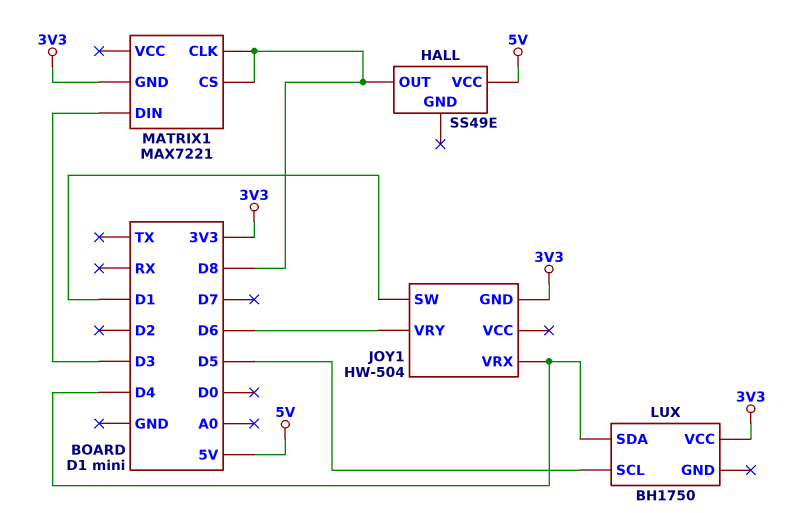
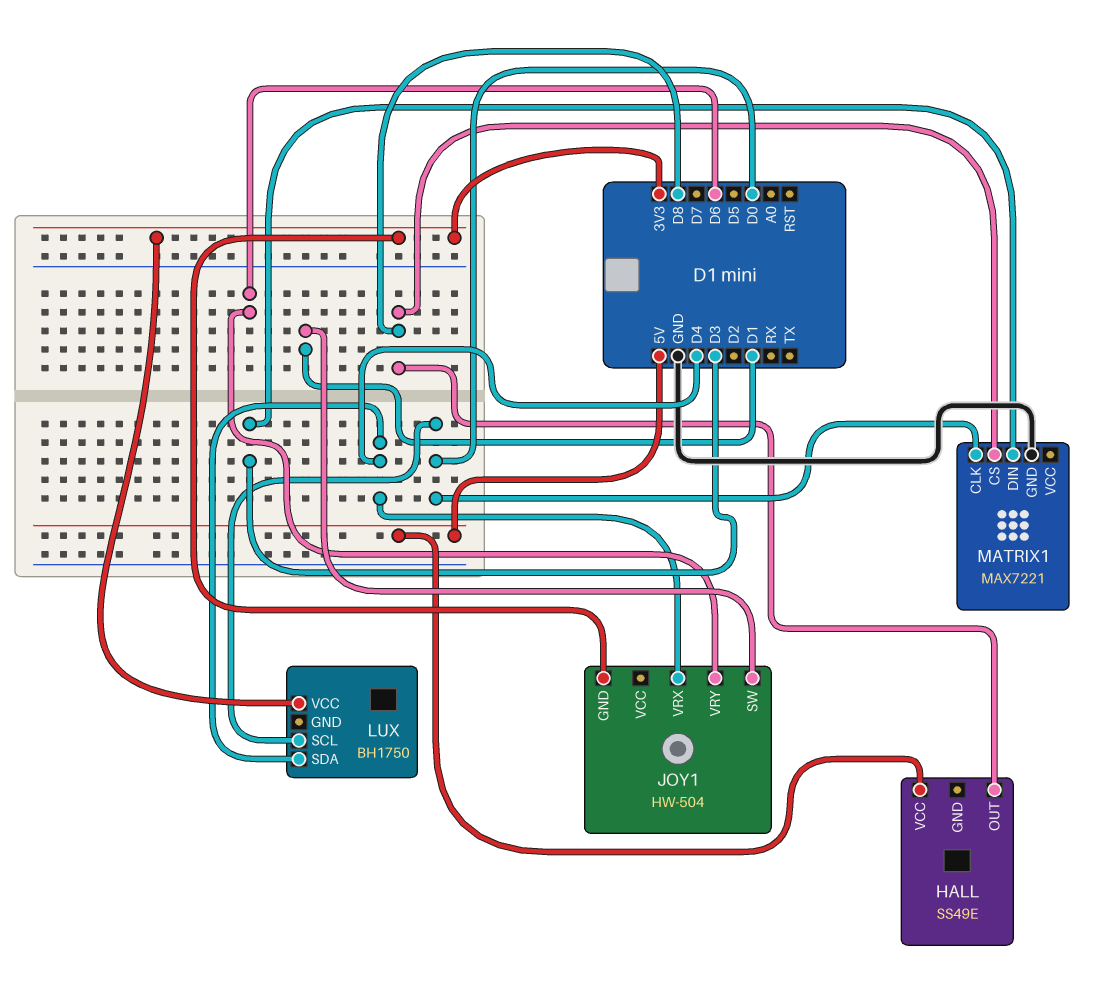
LUX pin SCL: D5 -> D0
MATRIX1 pin CLK: D8 -> D0
MATRIX1 pin GND: 3V3 -> GND

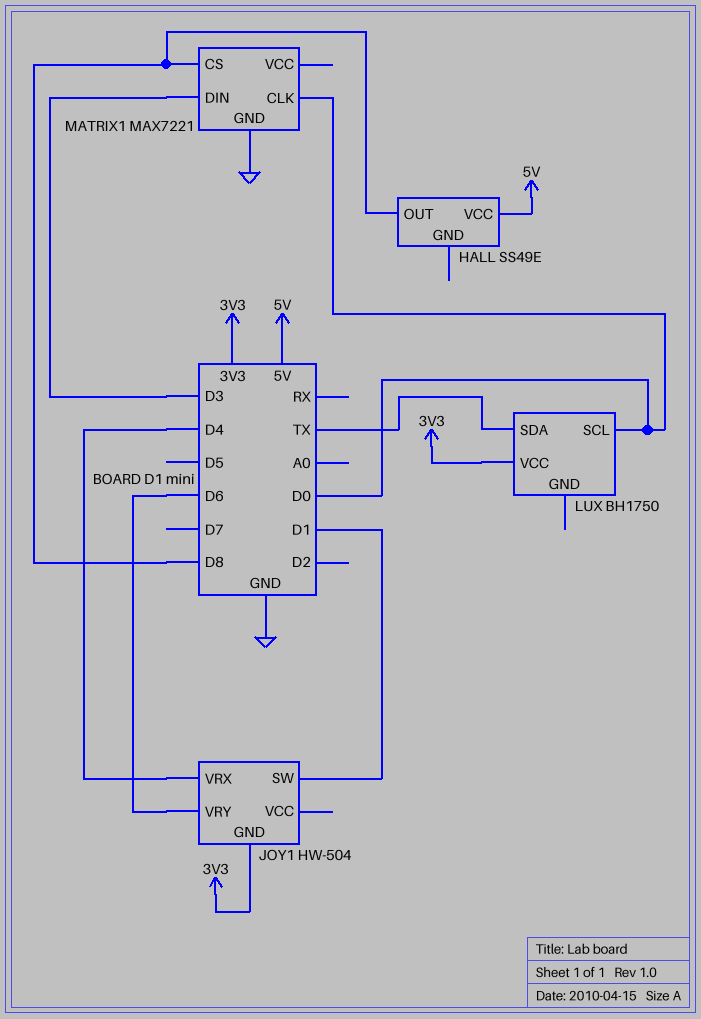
LUX pin SDA: D4 -> TX

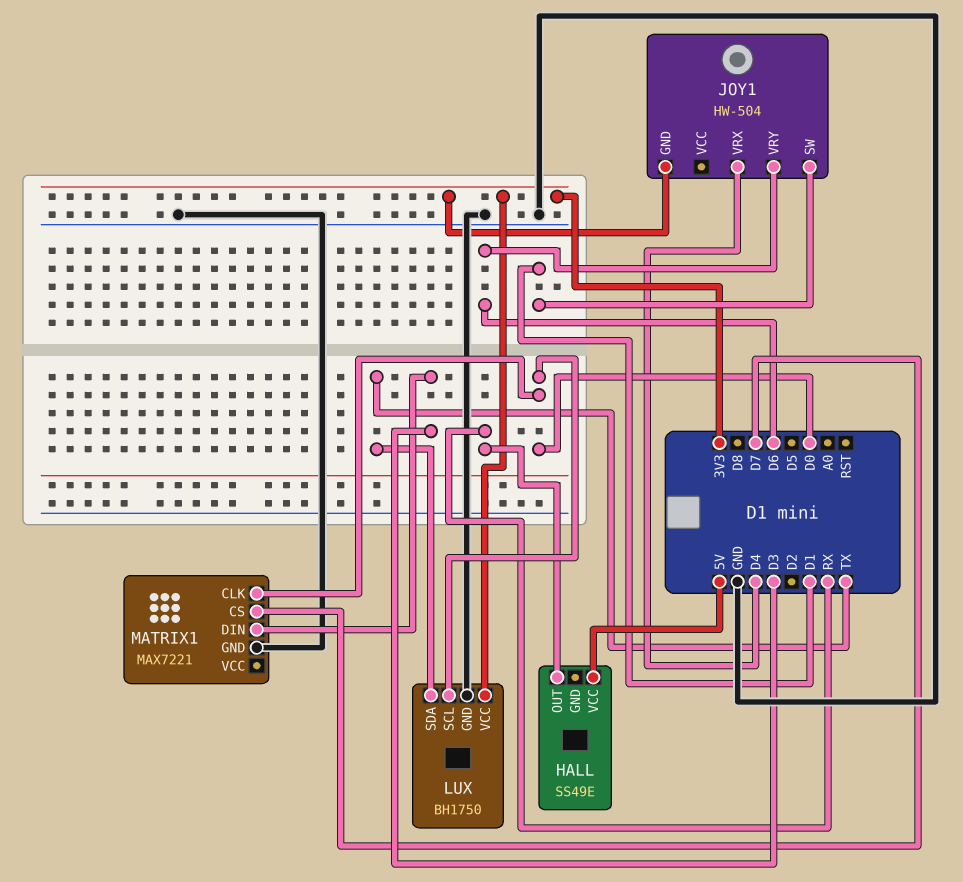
HALL pin OUT: D8 -> RX
LUX pin GND: none -> GND
MATRIX1 pin CS: D8 -> D7

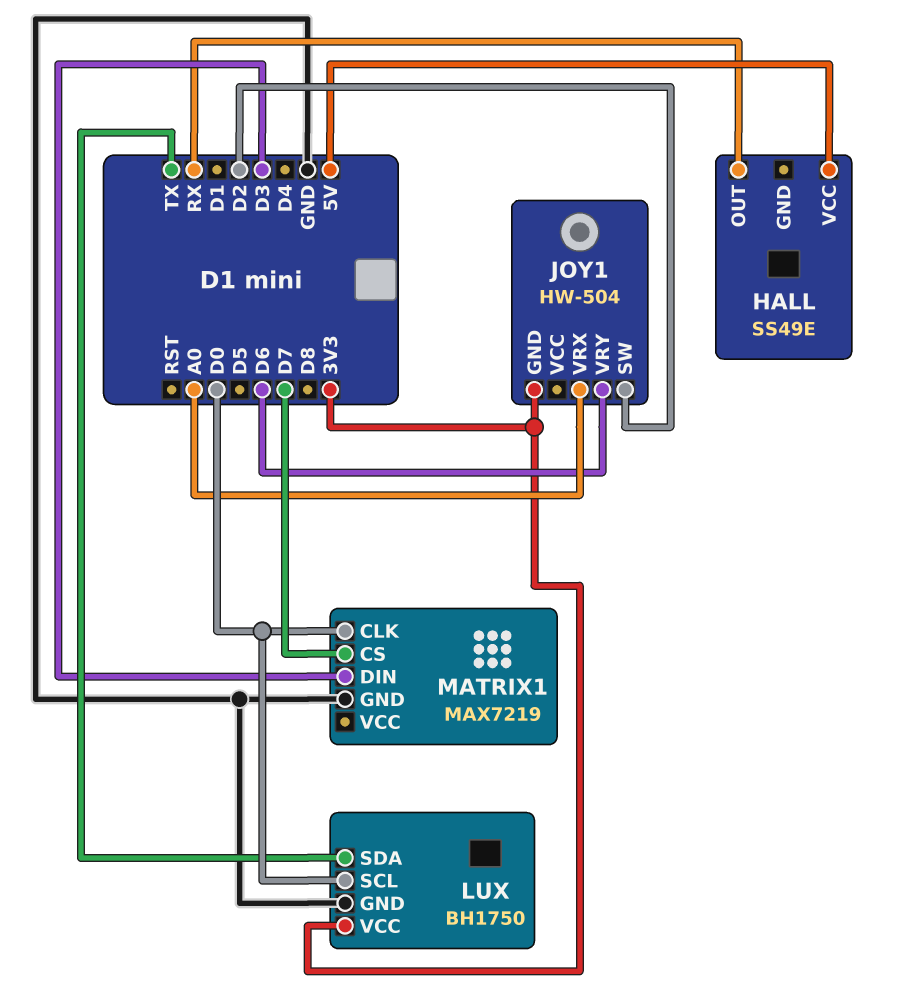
JOY1 pin SW: D1 -> D2
JOY1 pin VRX: D4 -> A0
MATRIX1: MAX7221 -> MAX7219

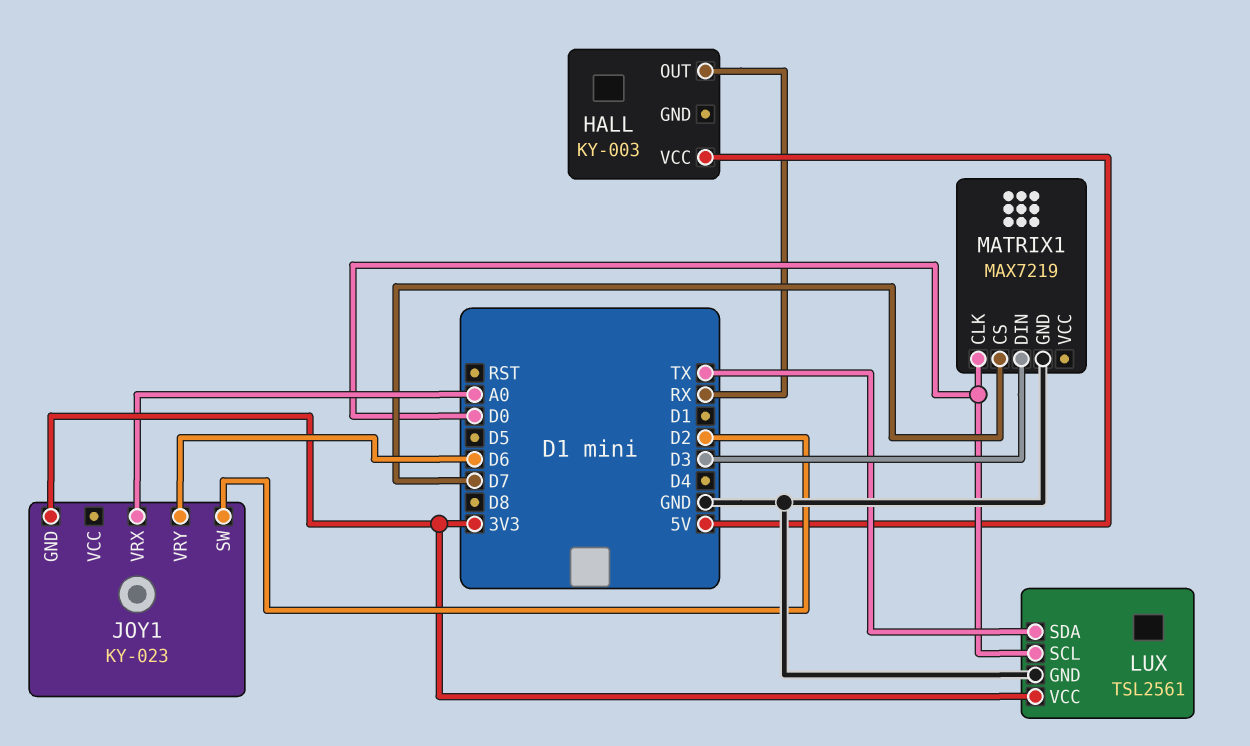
HALL: SS49E -> KY-003
JOY1: HW-504 -> KY-023
LUX: BH1750 -> TSL2561

